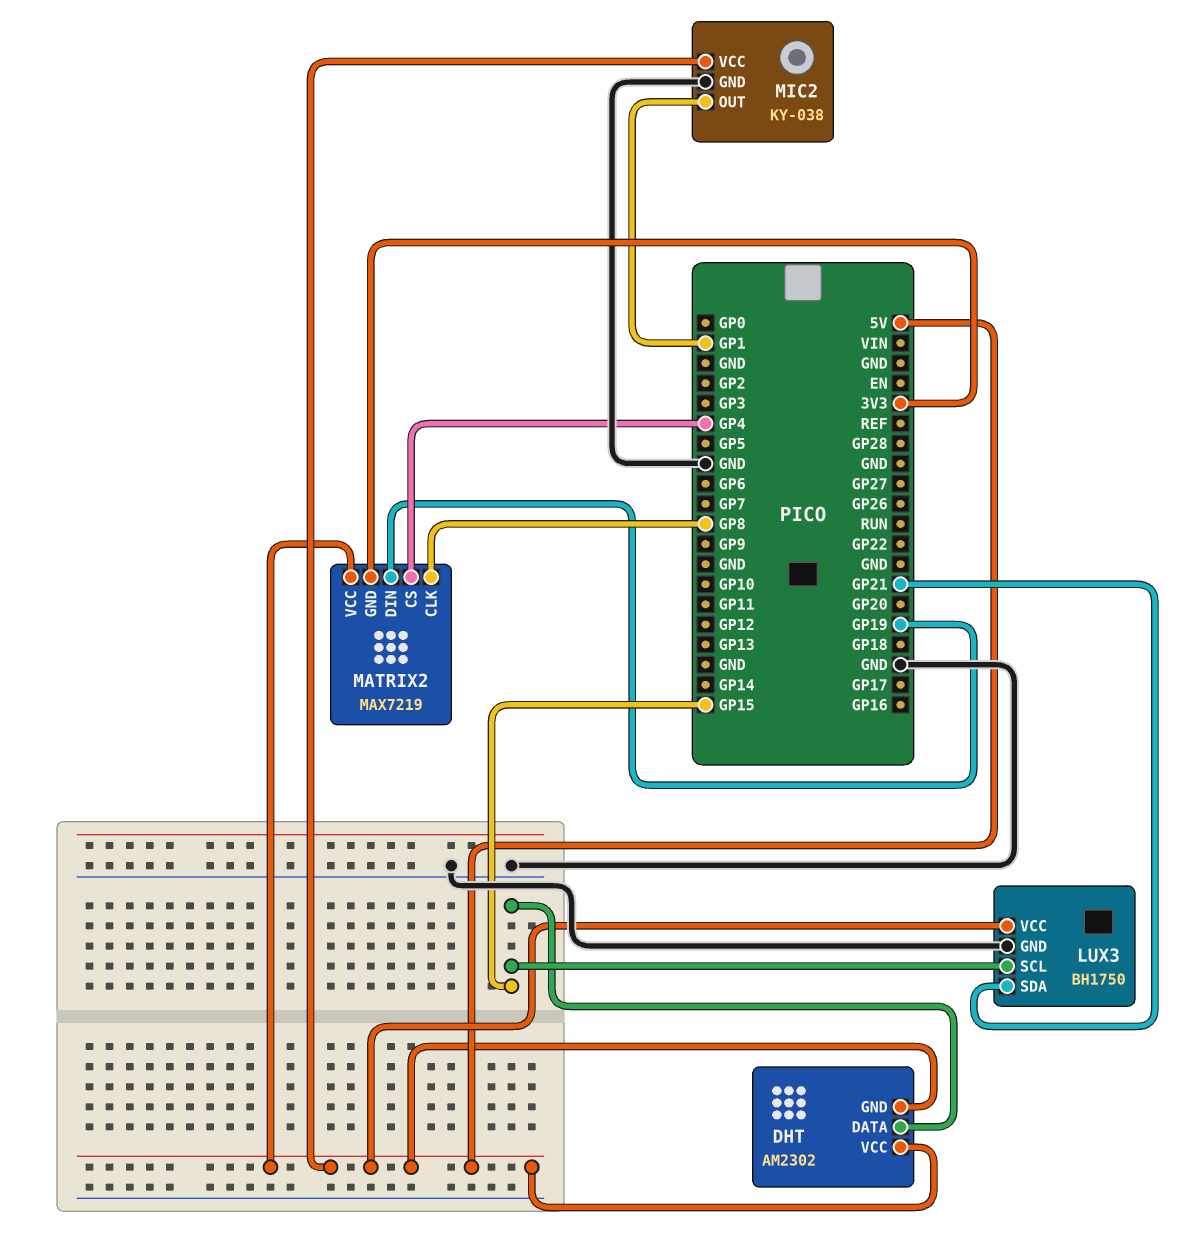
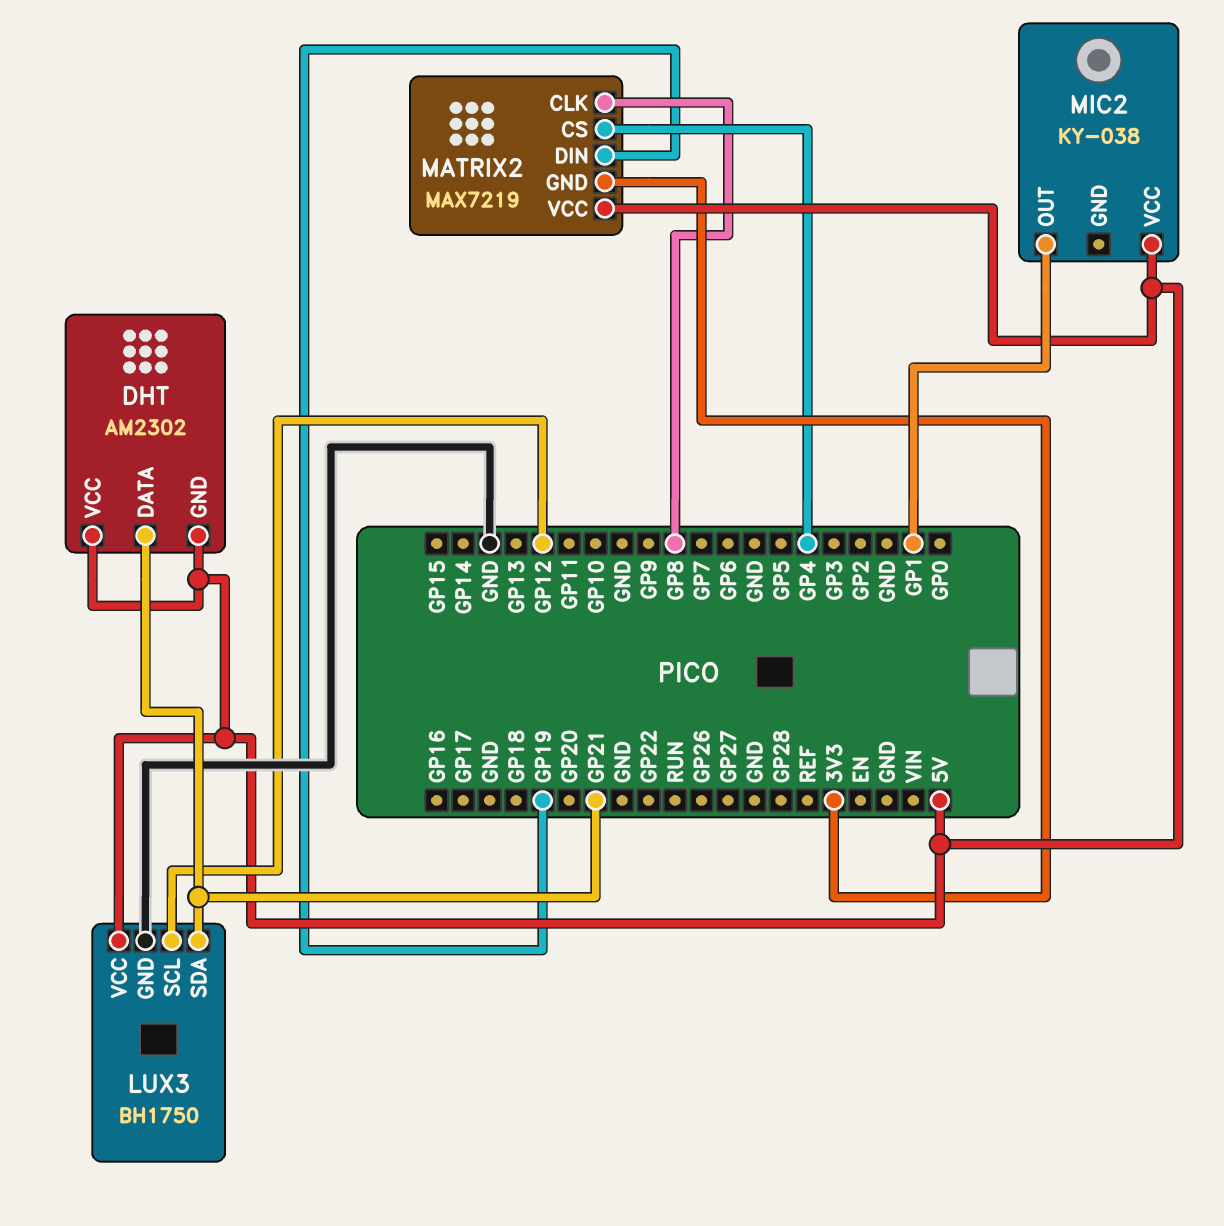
DHT pin DATA: GP15 -> GP21
LUX3 pin SCL: GP15 -> GP12
MIC2 pin GND: GND -> none

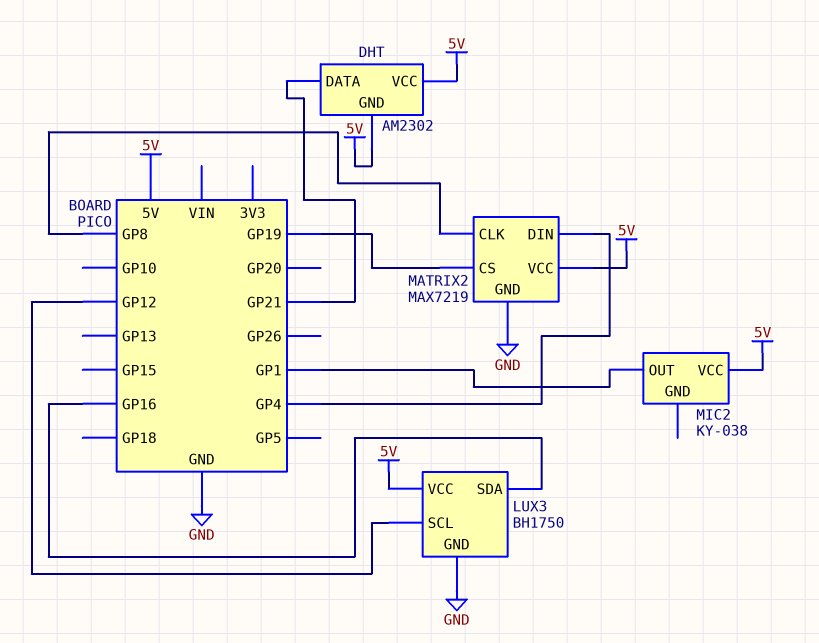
LUX3 pin SDA: GP21 -> GP16
MATRIX2 pin CS: GP4 -> GP19
MATRIX2 pin DIN: GP19 -> GP4
MATRIX2 pin GND: 3V3 -> GND

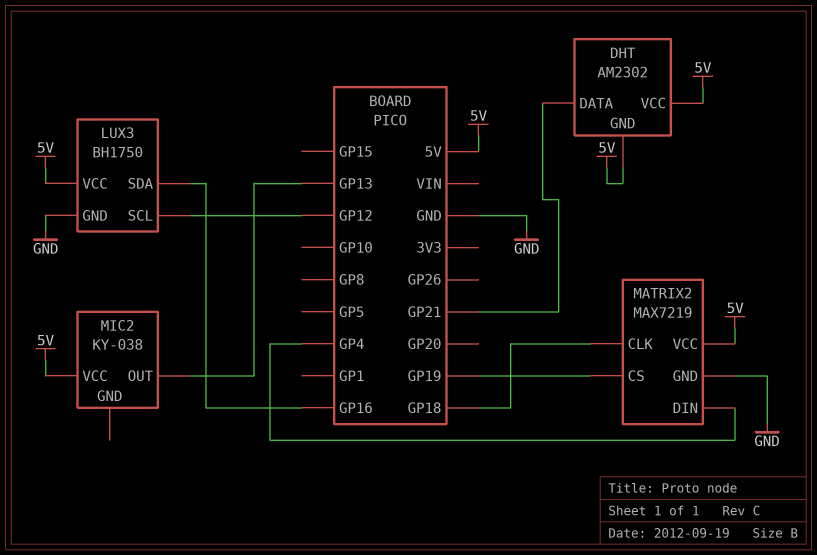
MATRIX2 pin CLK: GP8 -> GP18
MIC2 pin OUT: GP1 -> GP13

